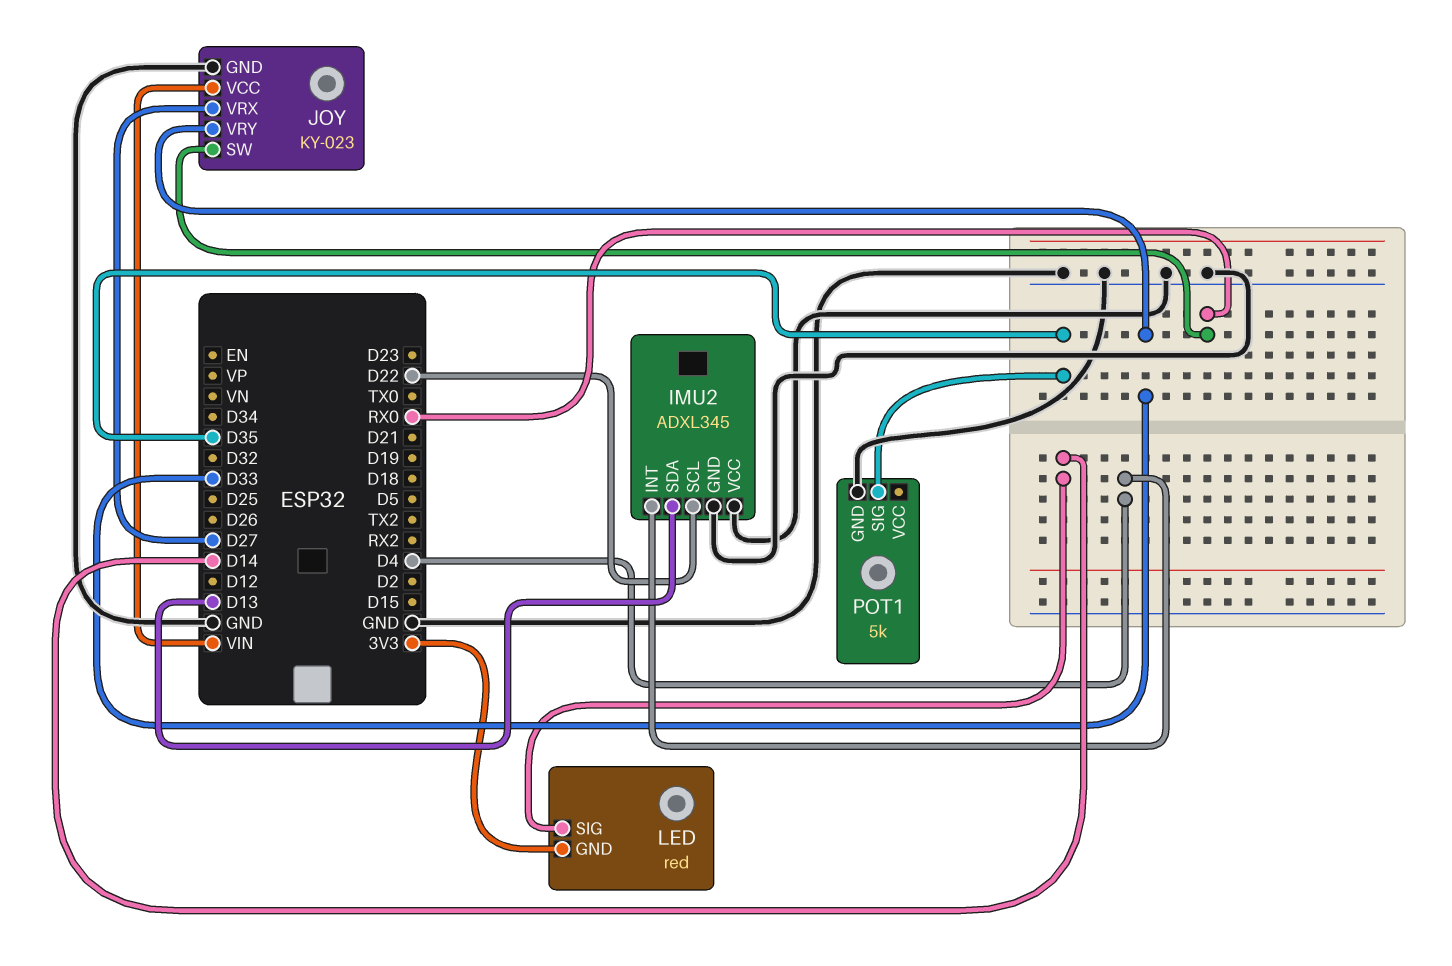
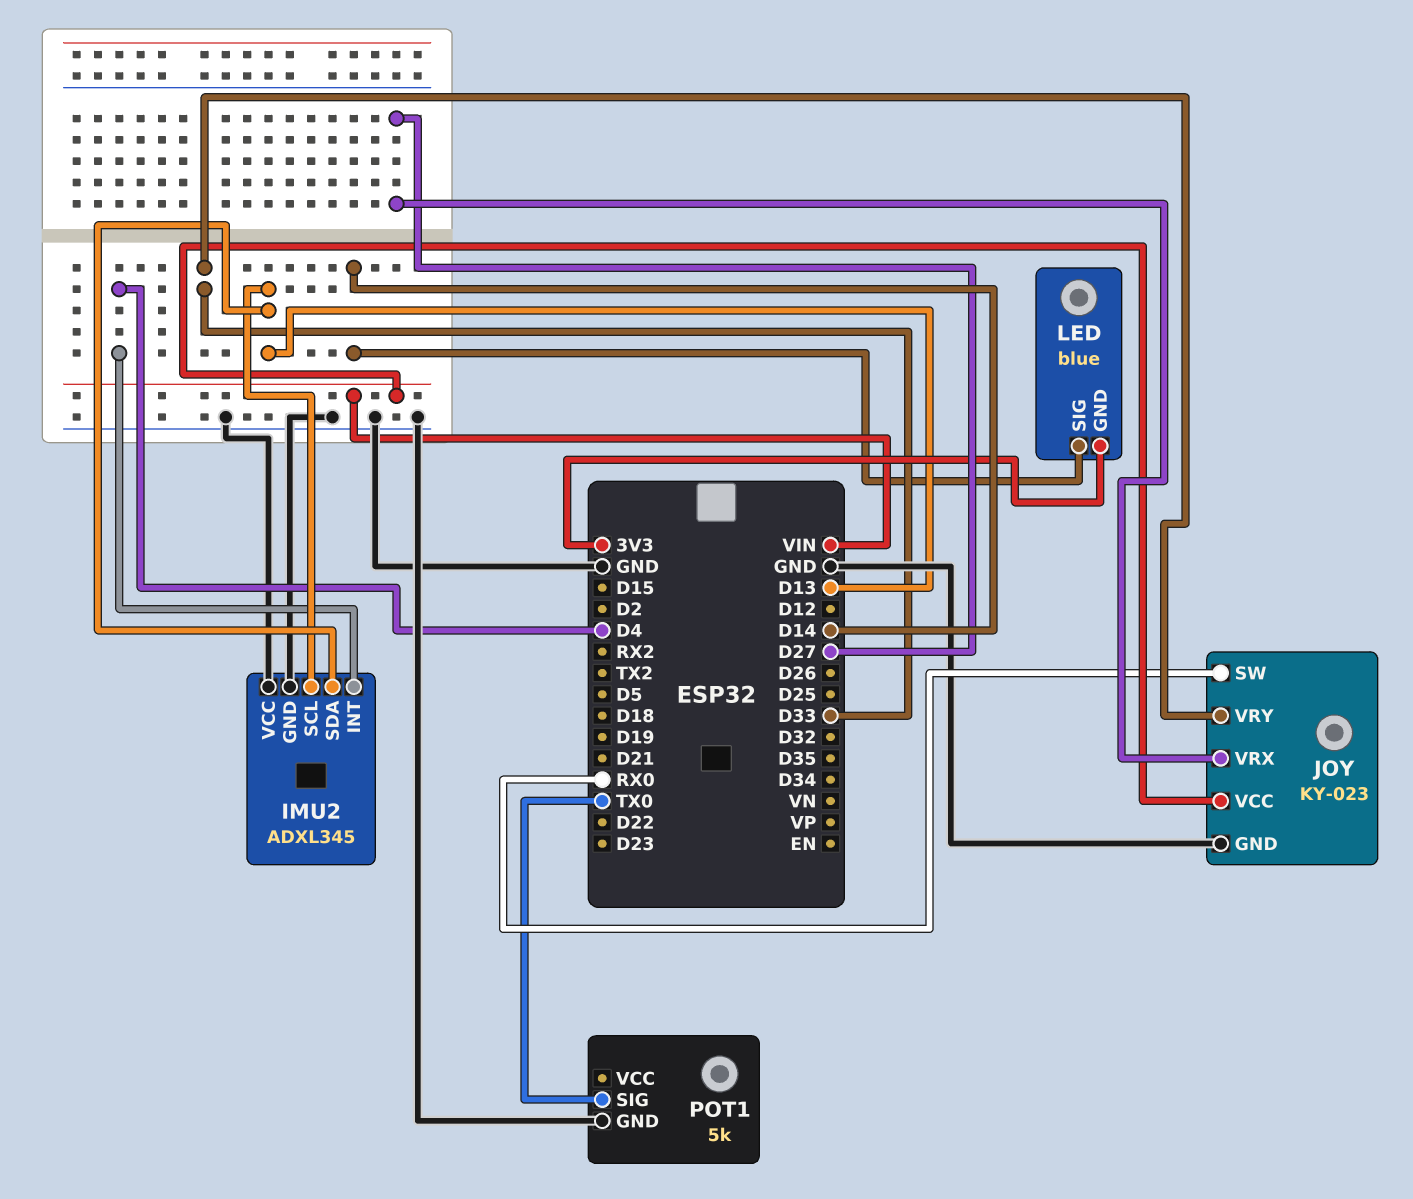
IMU2 pin SCL: D22 -> D13
LED: red -> blue
POT1 pin SIG: D35 -> TX0

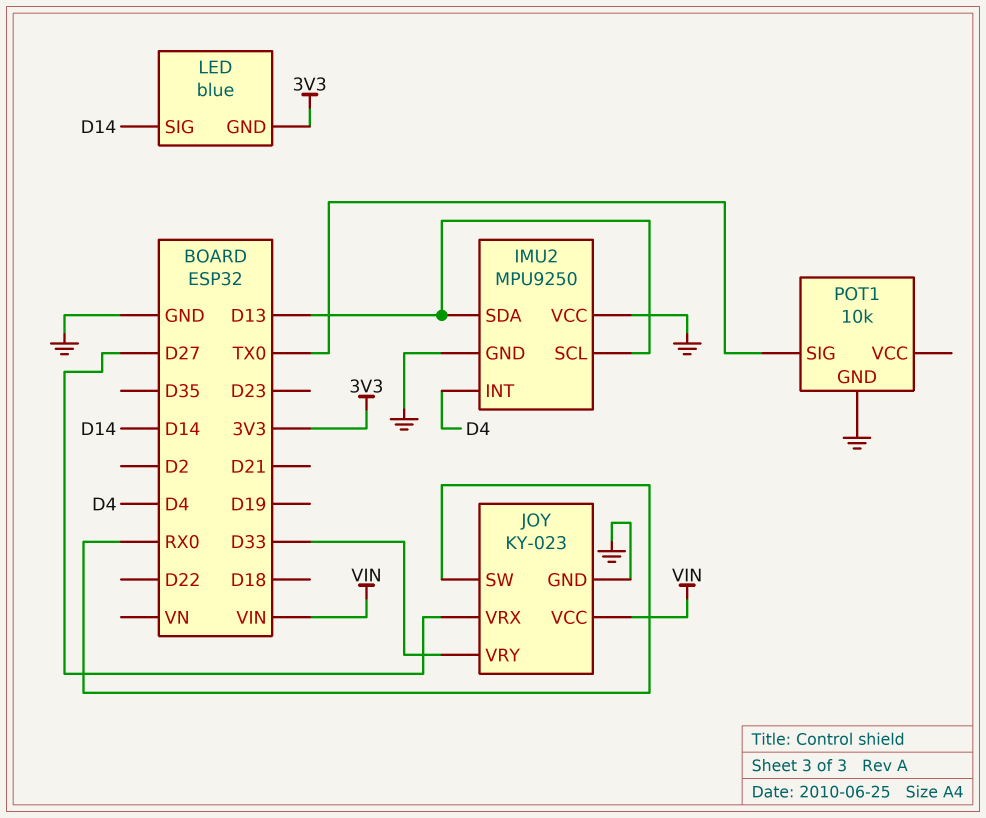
IMU2: ADXL345 -> MPU9250
POT1: 5k -> 10k

